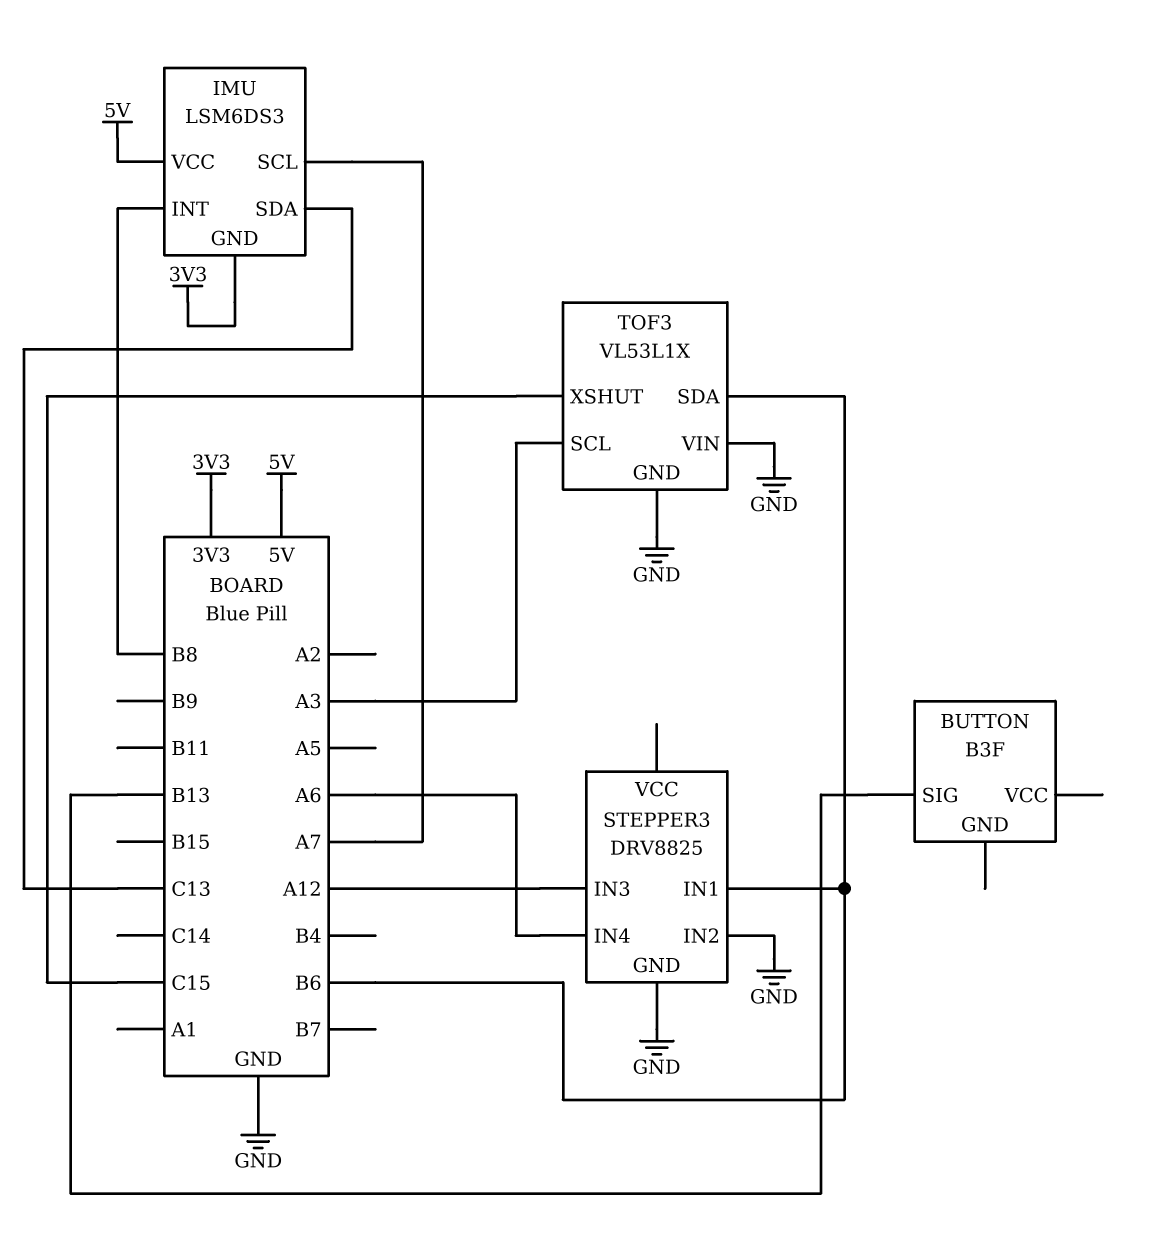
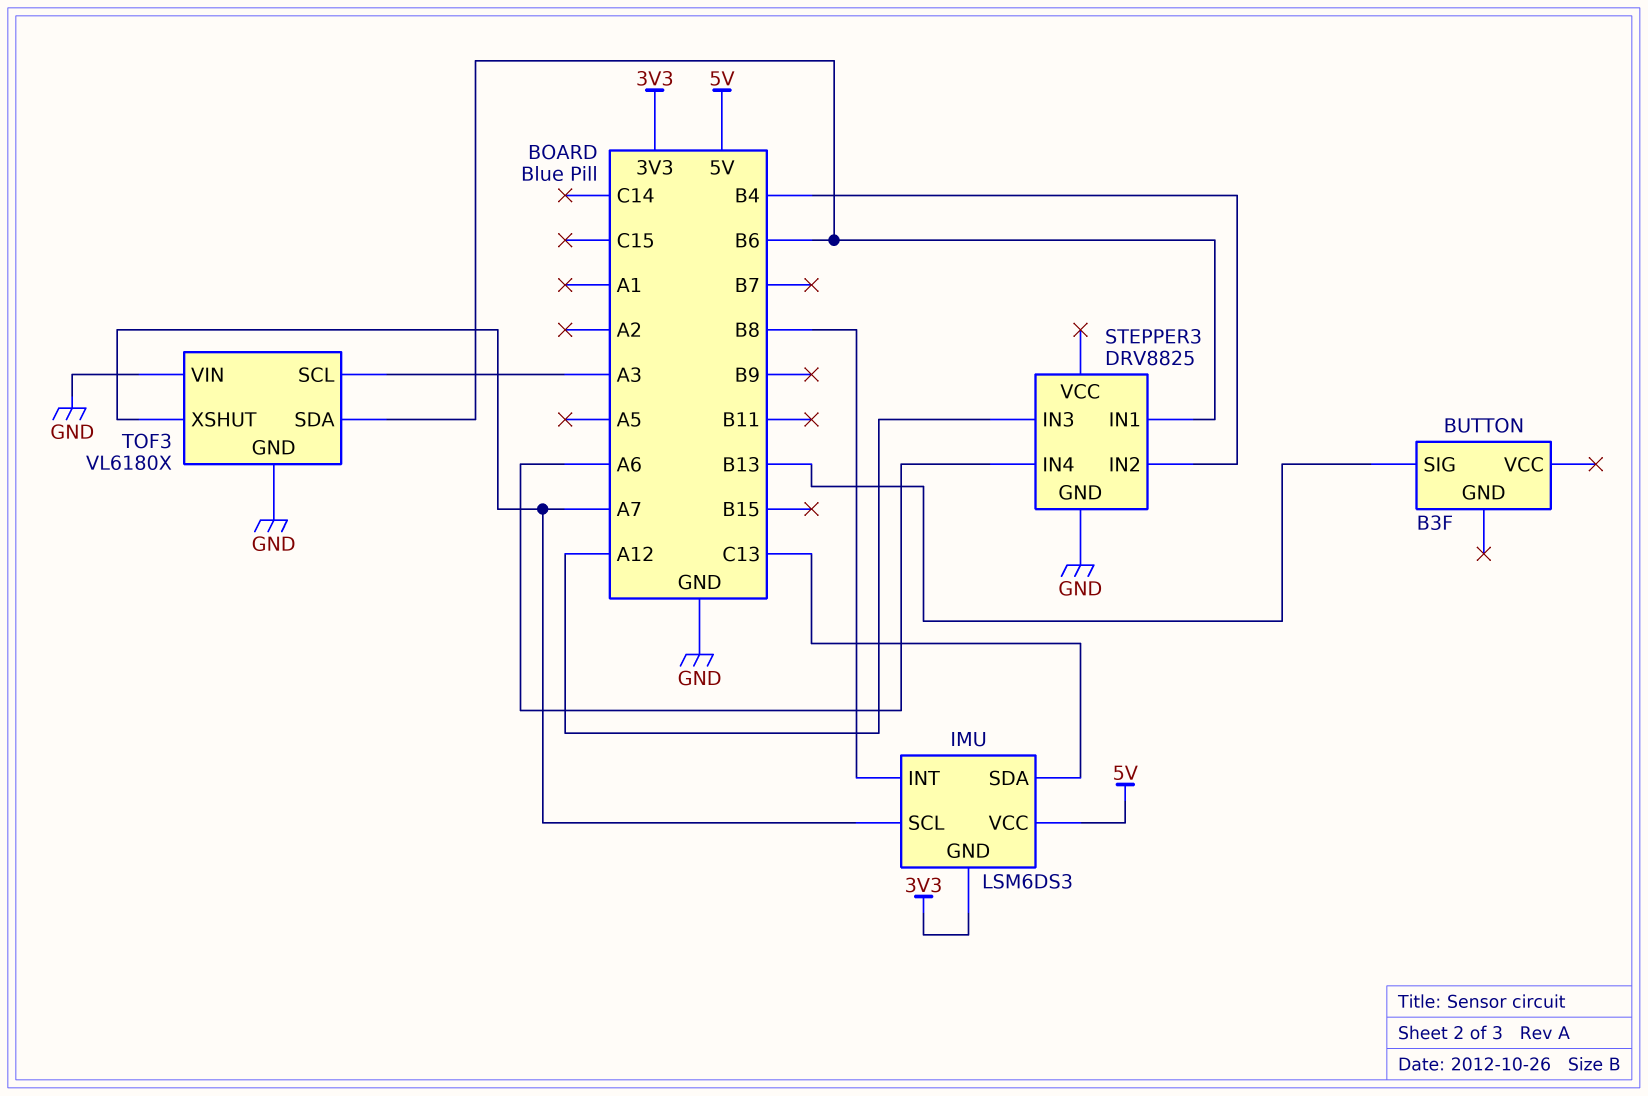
STEPPER3 pin IN2: GND -> B4
TOF3: VL53L1X -> VL6180X
TOF3 pin XSHUT: C15 -> A7

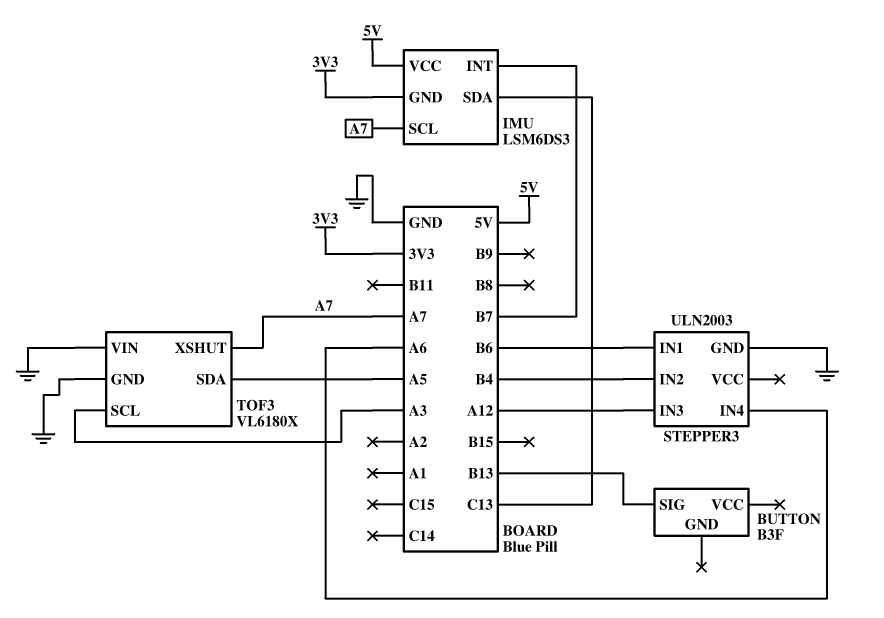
IMU pin INT: B8 -> B7
STEPPER3: DRV8825 -> ULN2003
TOF3 pin SDA: B6 -> A5

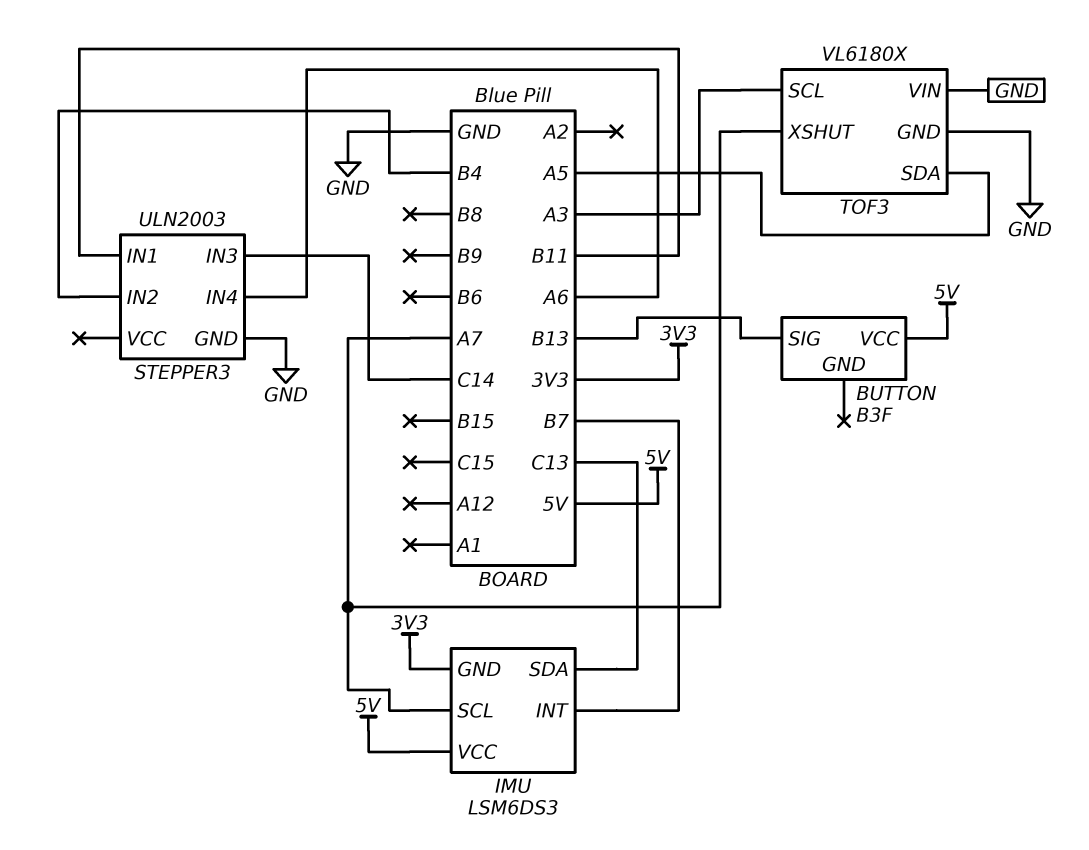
BUTTON pin VCC: none -> 5V
STEPPER3 pin IN1: B6 -> B11
STEPPER3 pin IN3: A12 -> C14

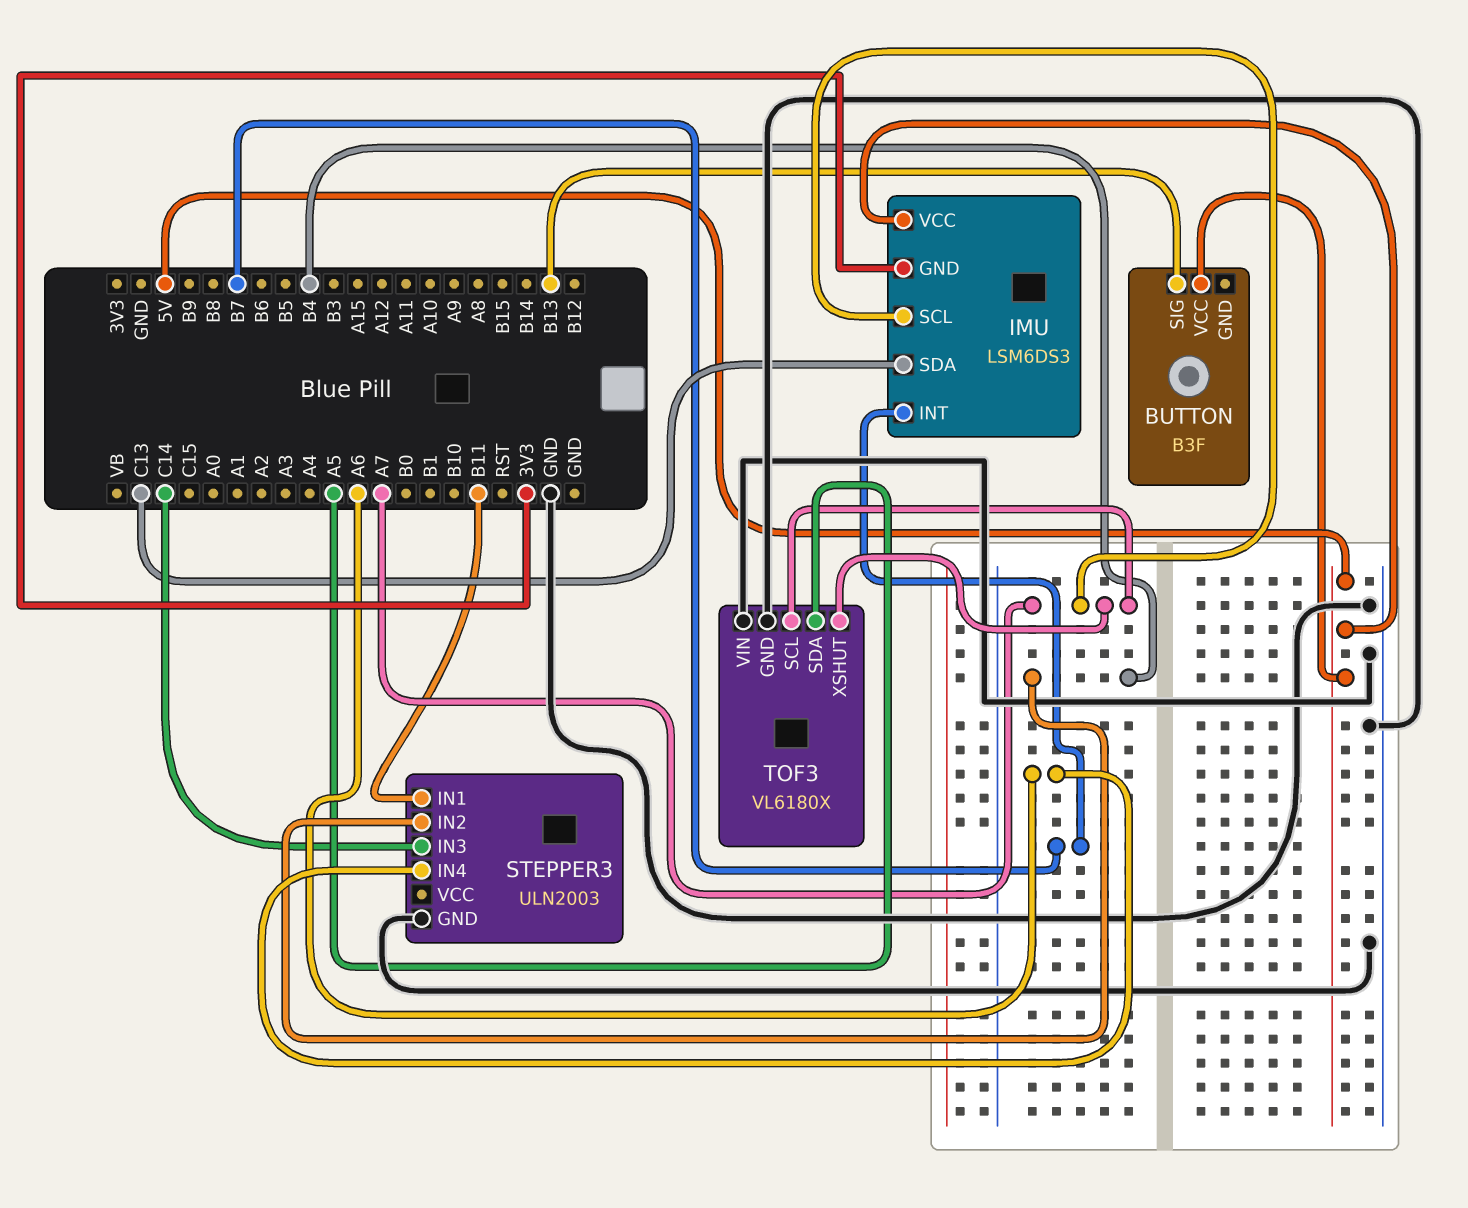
TOF3 pin SCL: A3 -> A7

